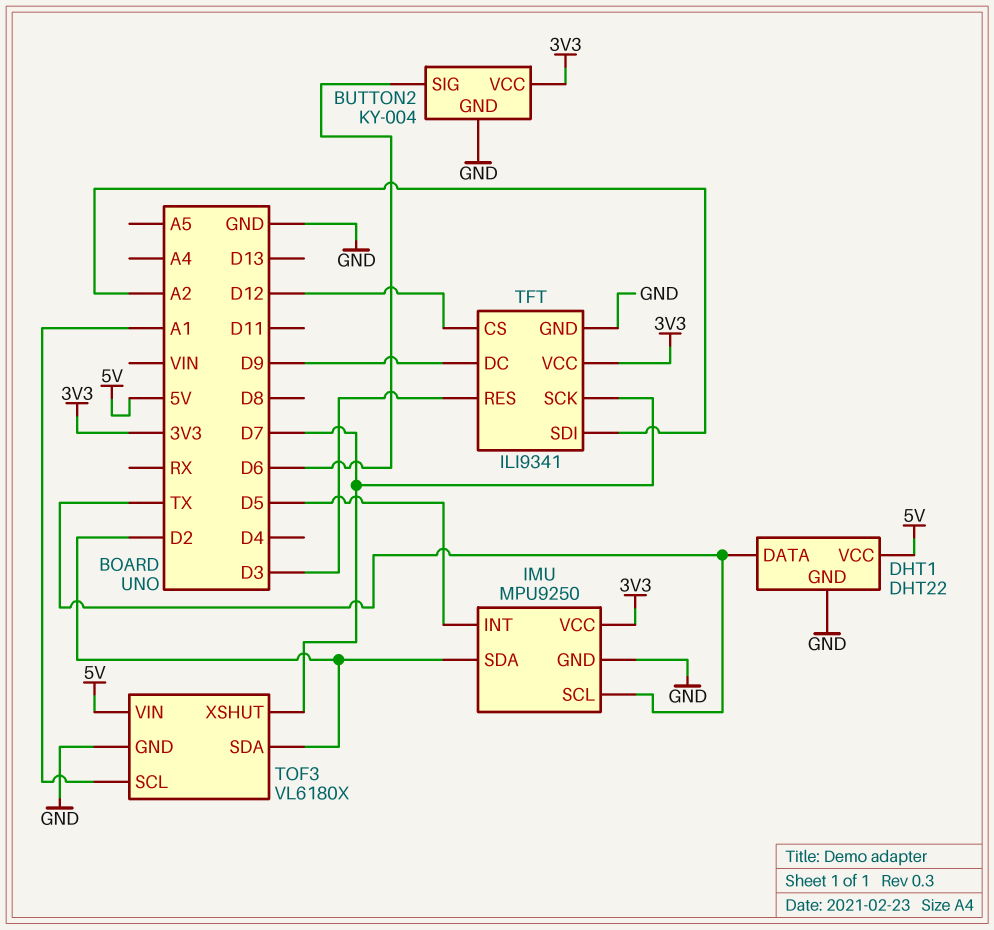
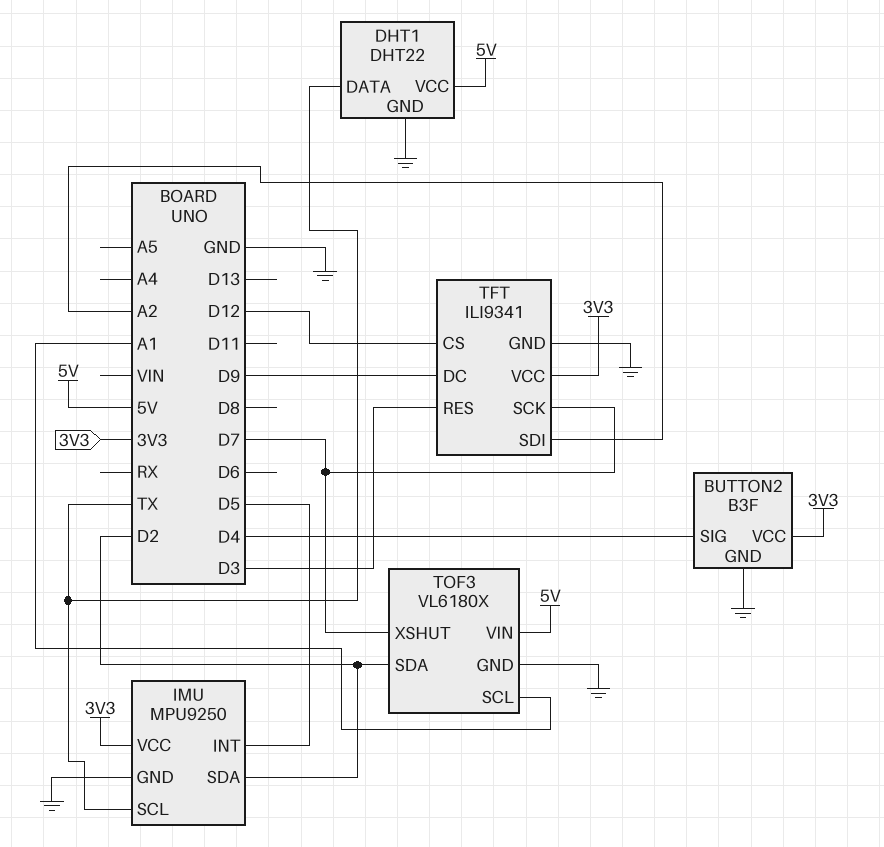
BUTTON2: KY-004 -> B3F
BUTTON2 pin SIG: D6 -> D4

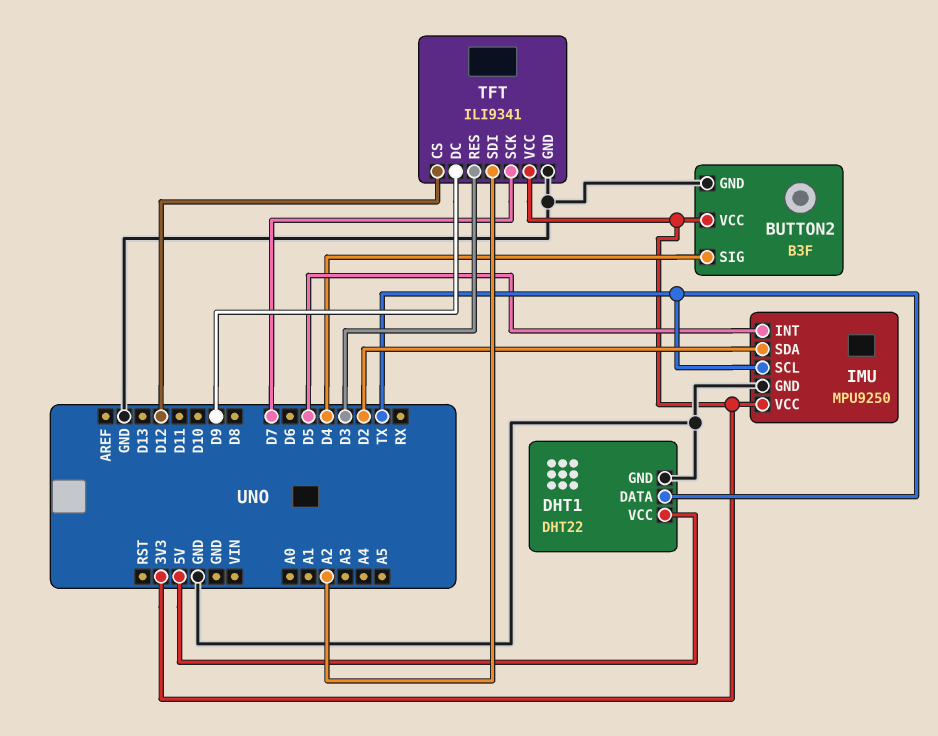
TOF3: VL6180X -> none
TOF3 pin GND: GND -> none
TOF3 pin SCL: A1 -> none
TOF3 pin SDA: D2 -> none
TOF3 pin VIN: 5V -> none
TOF3 pin XSHUT: D7 -> none

